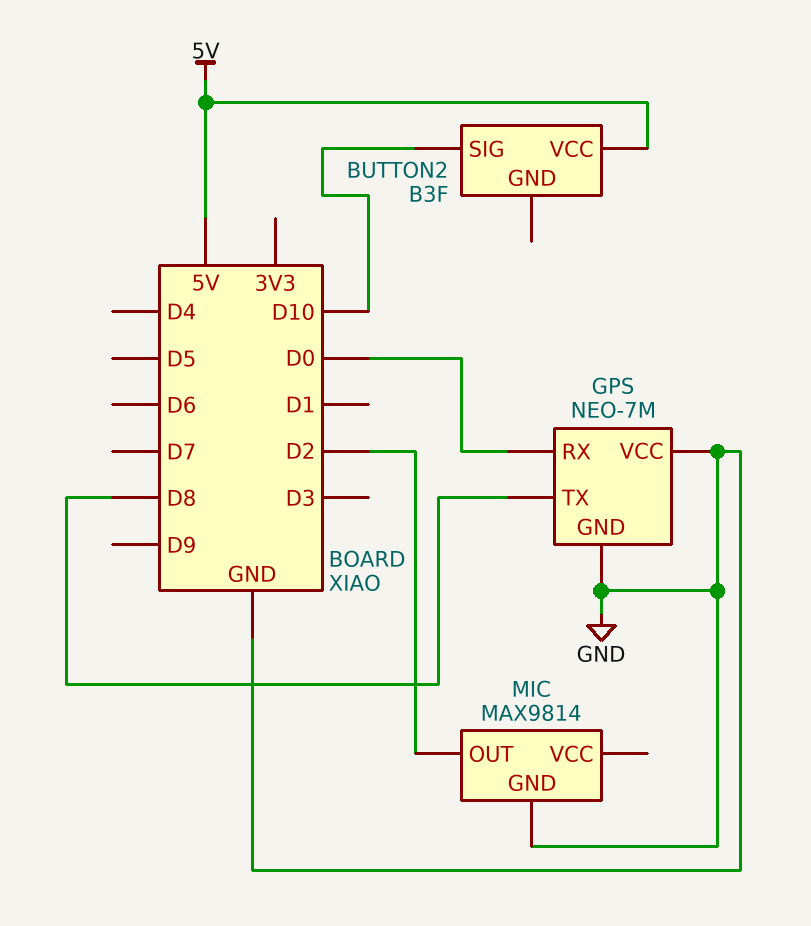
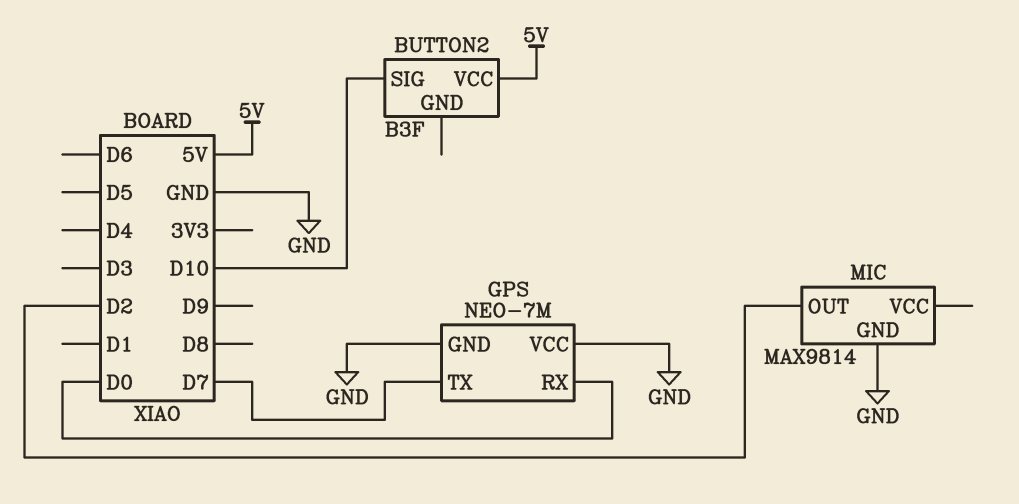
GPS pin TX: D8 -> D7

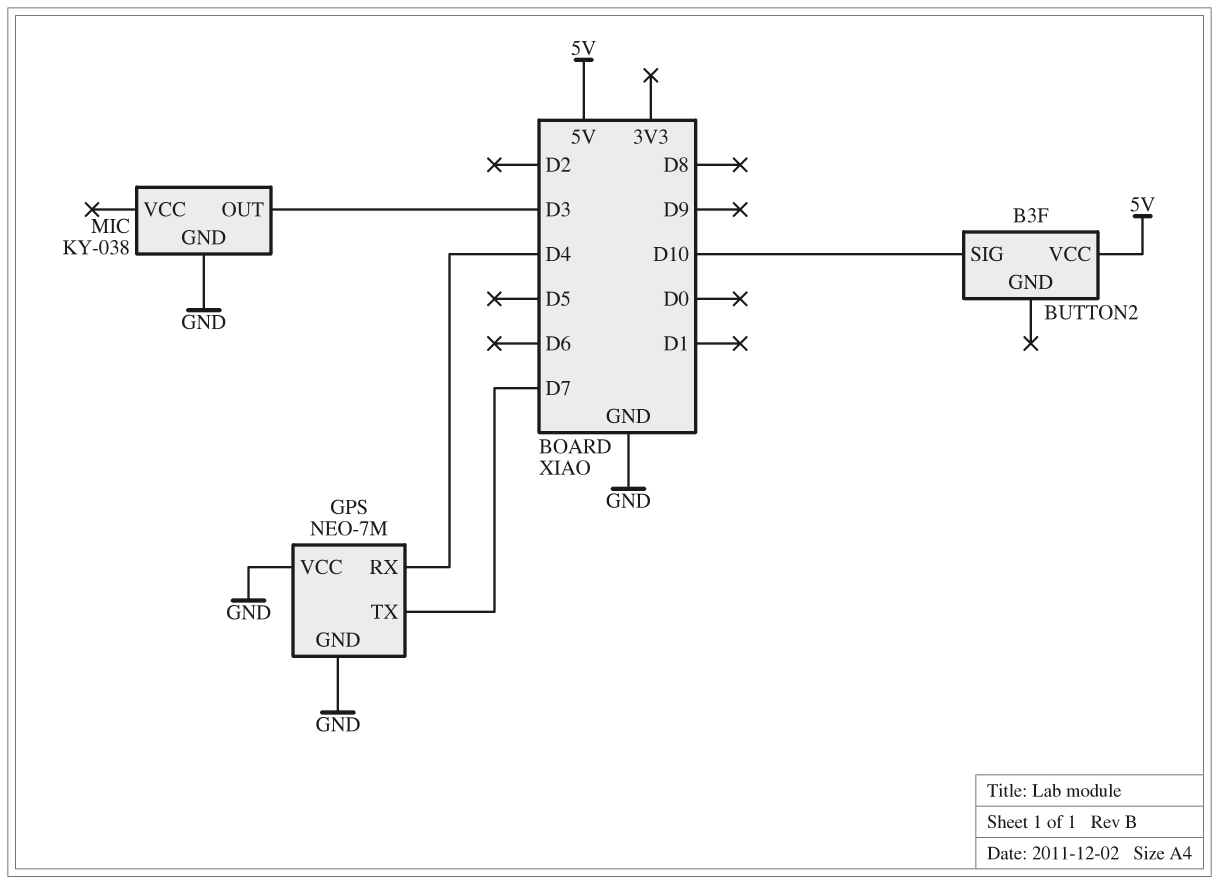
GPS pin RX: D0 -> D4
MIC: MAX9814 -> KY-038
MIC pin OUT: D2 -> D3

